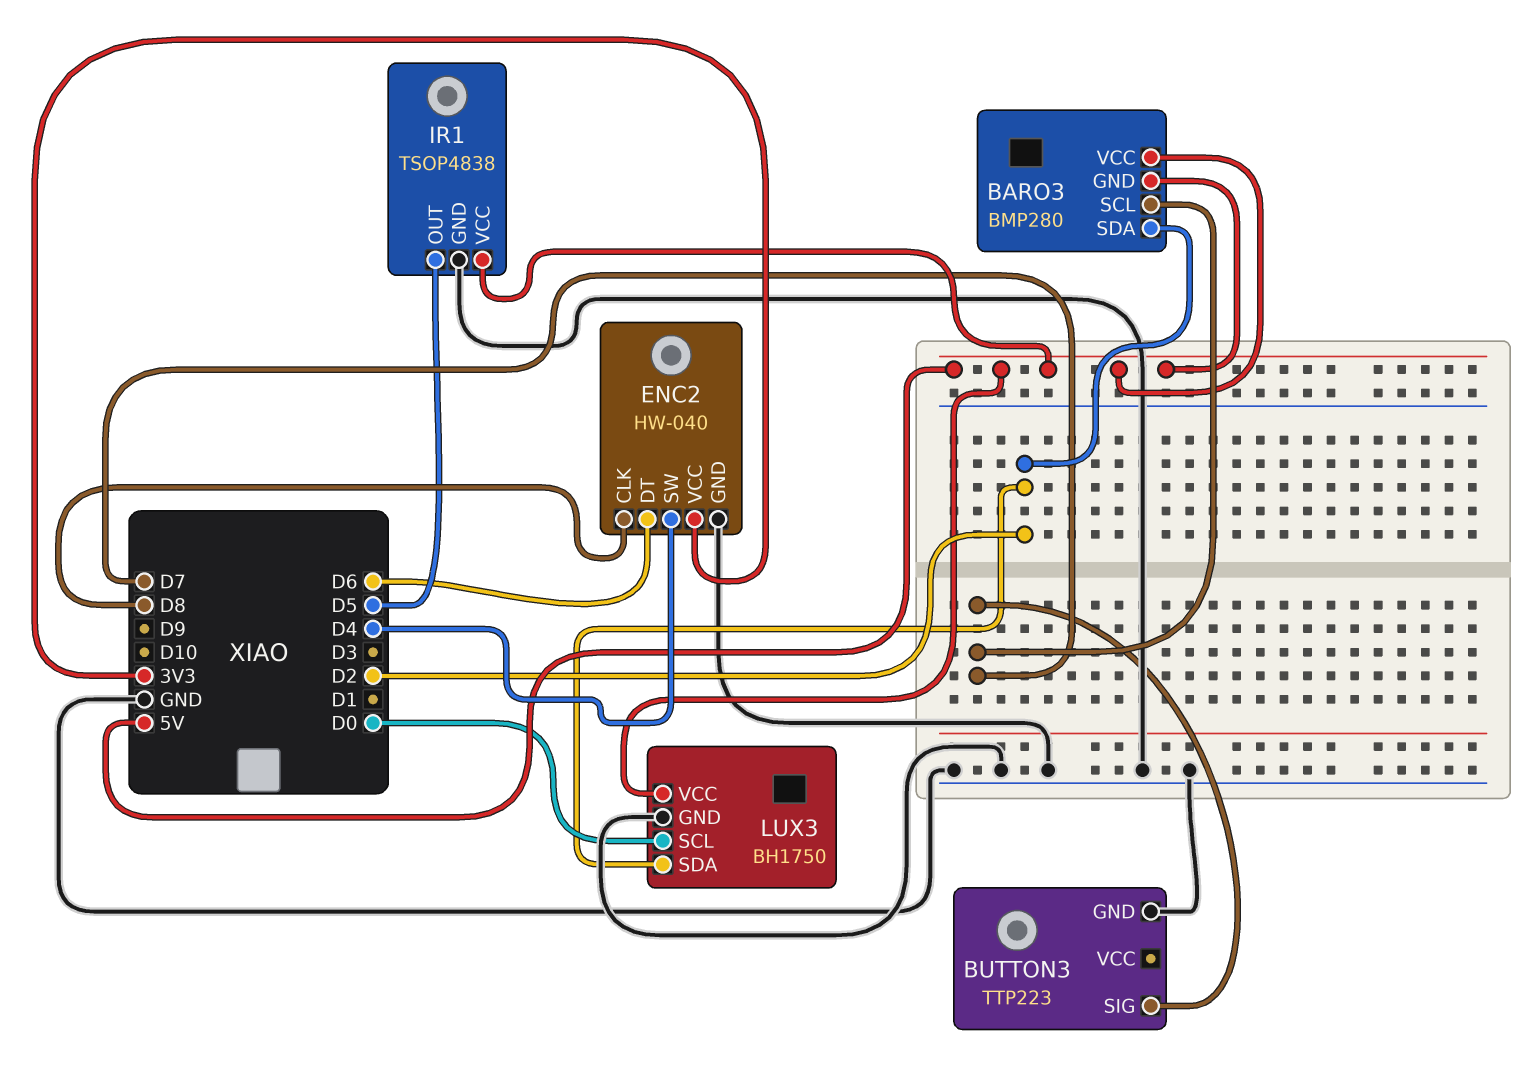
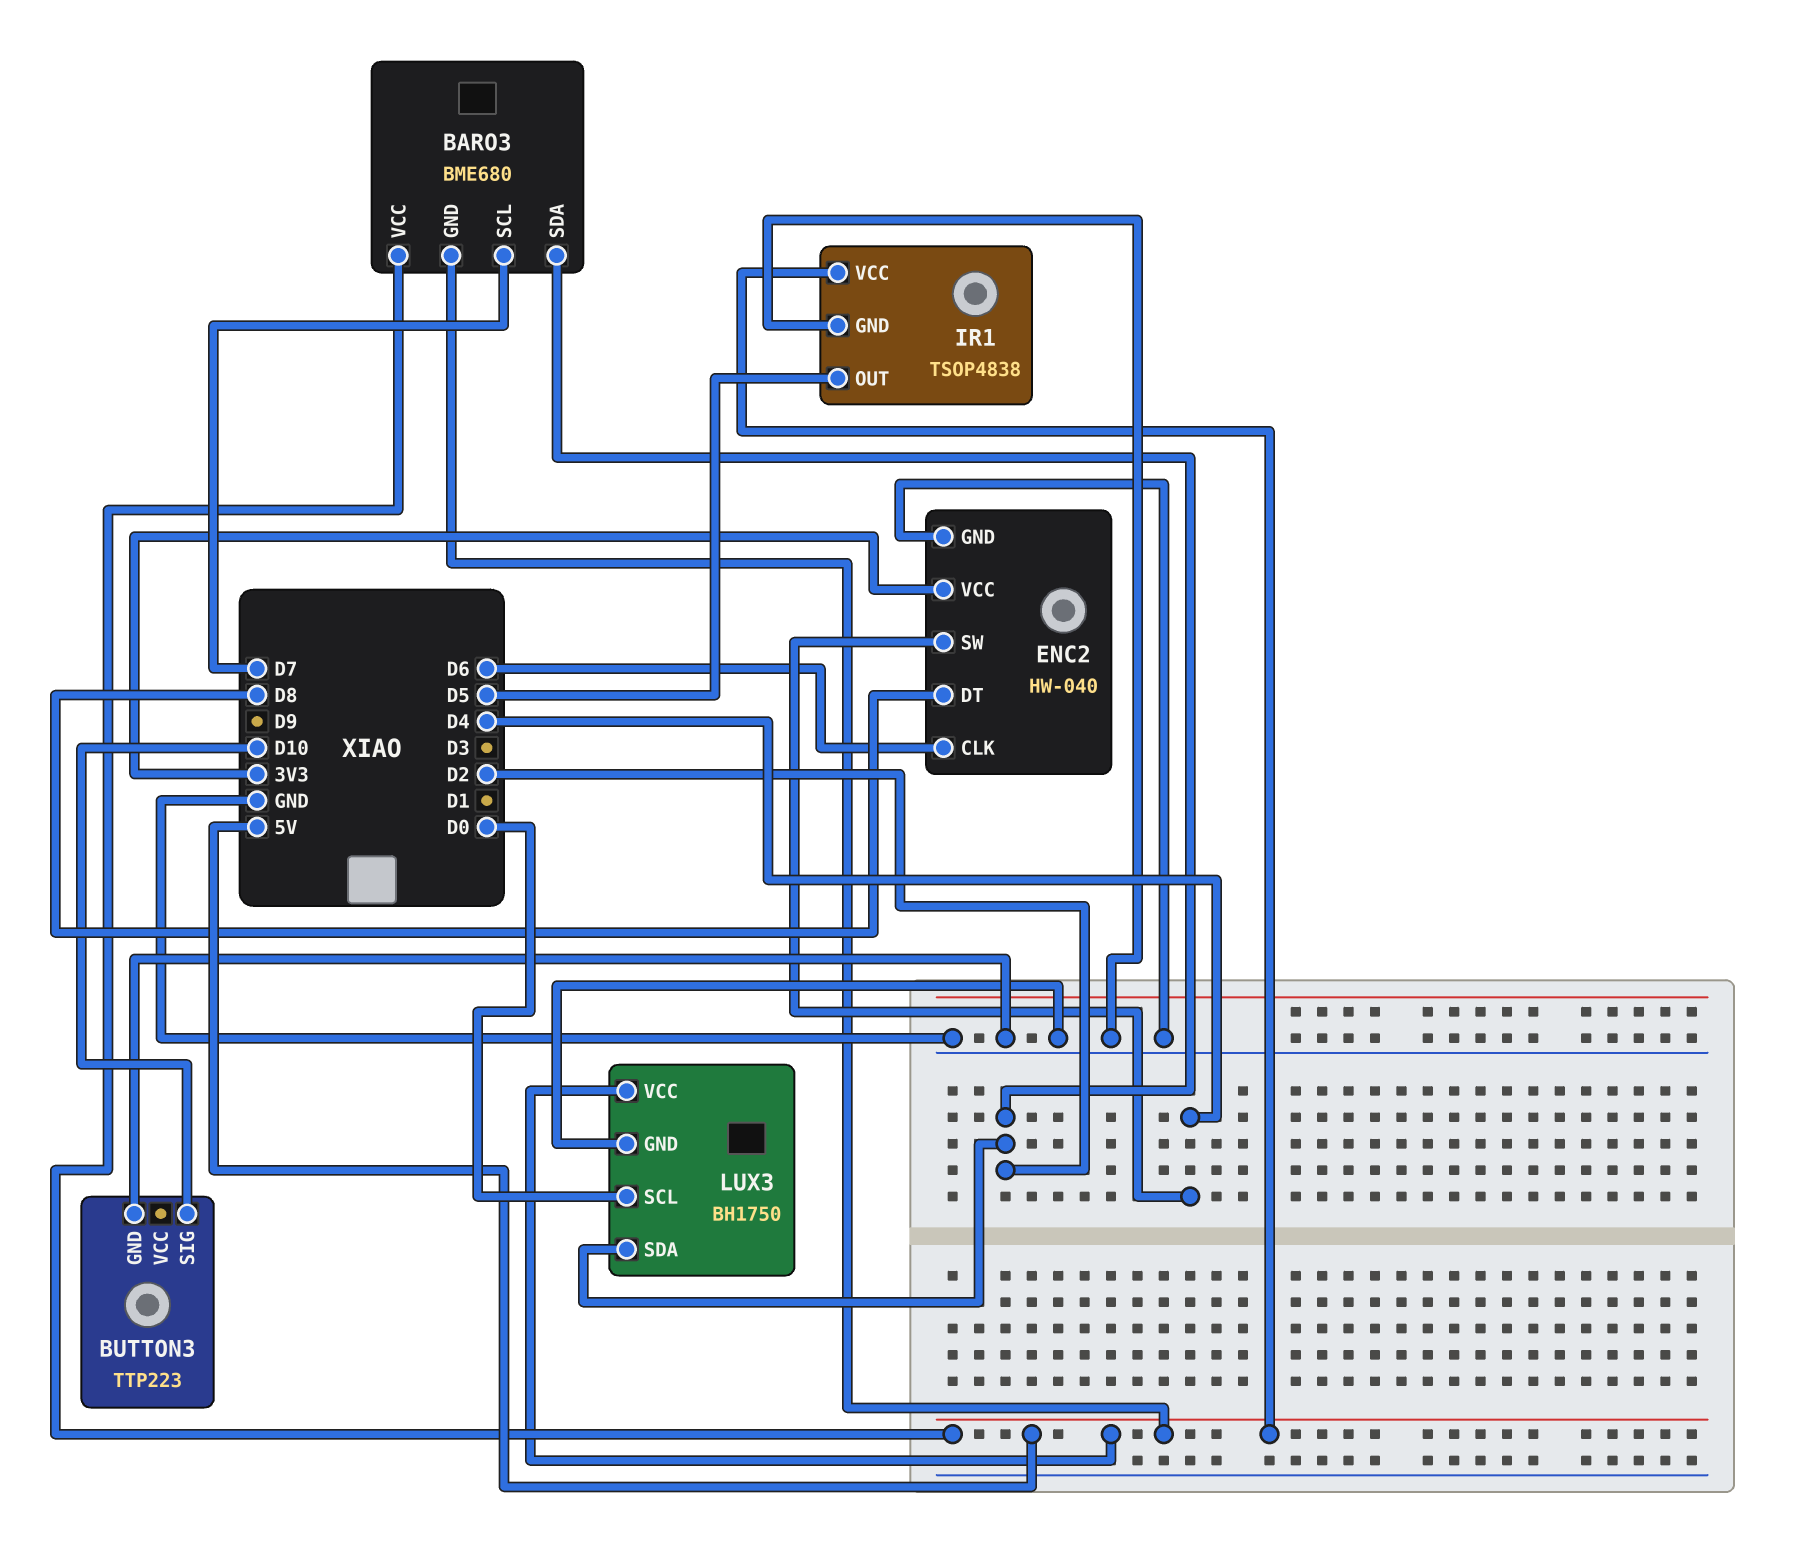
BARO3: BMP280 -> BME680
BUTTON3 pin SIG: D7 -> D10
ENC2 pin CLK: D8 -> D6
ENC2 pin DT: D6 -> D8

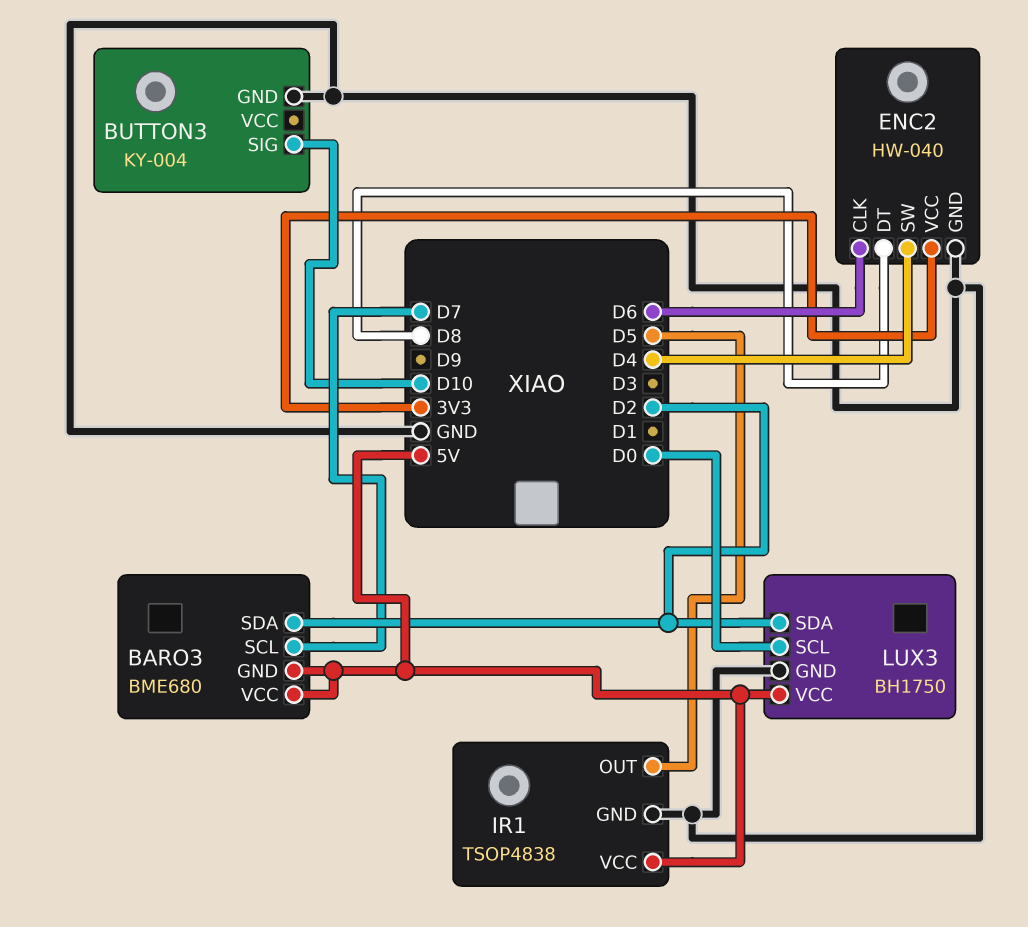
BUTTON3: TTP223 -> KY-004

